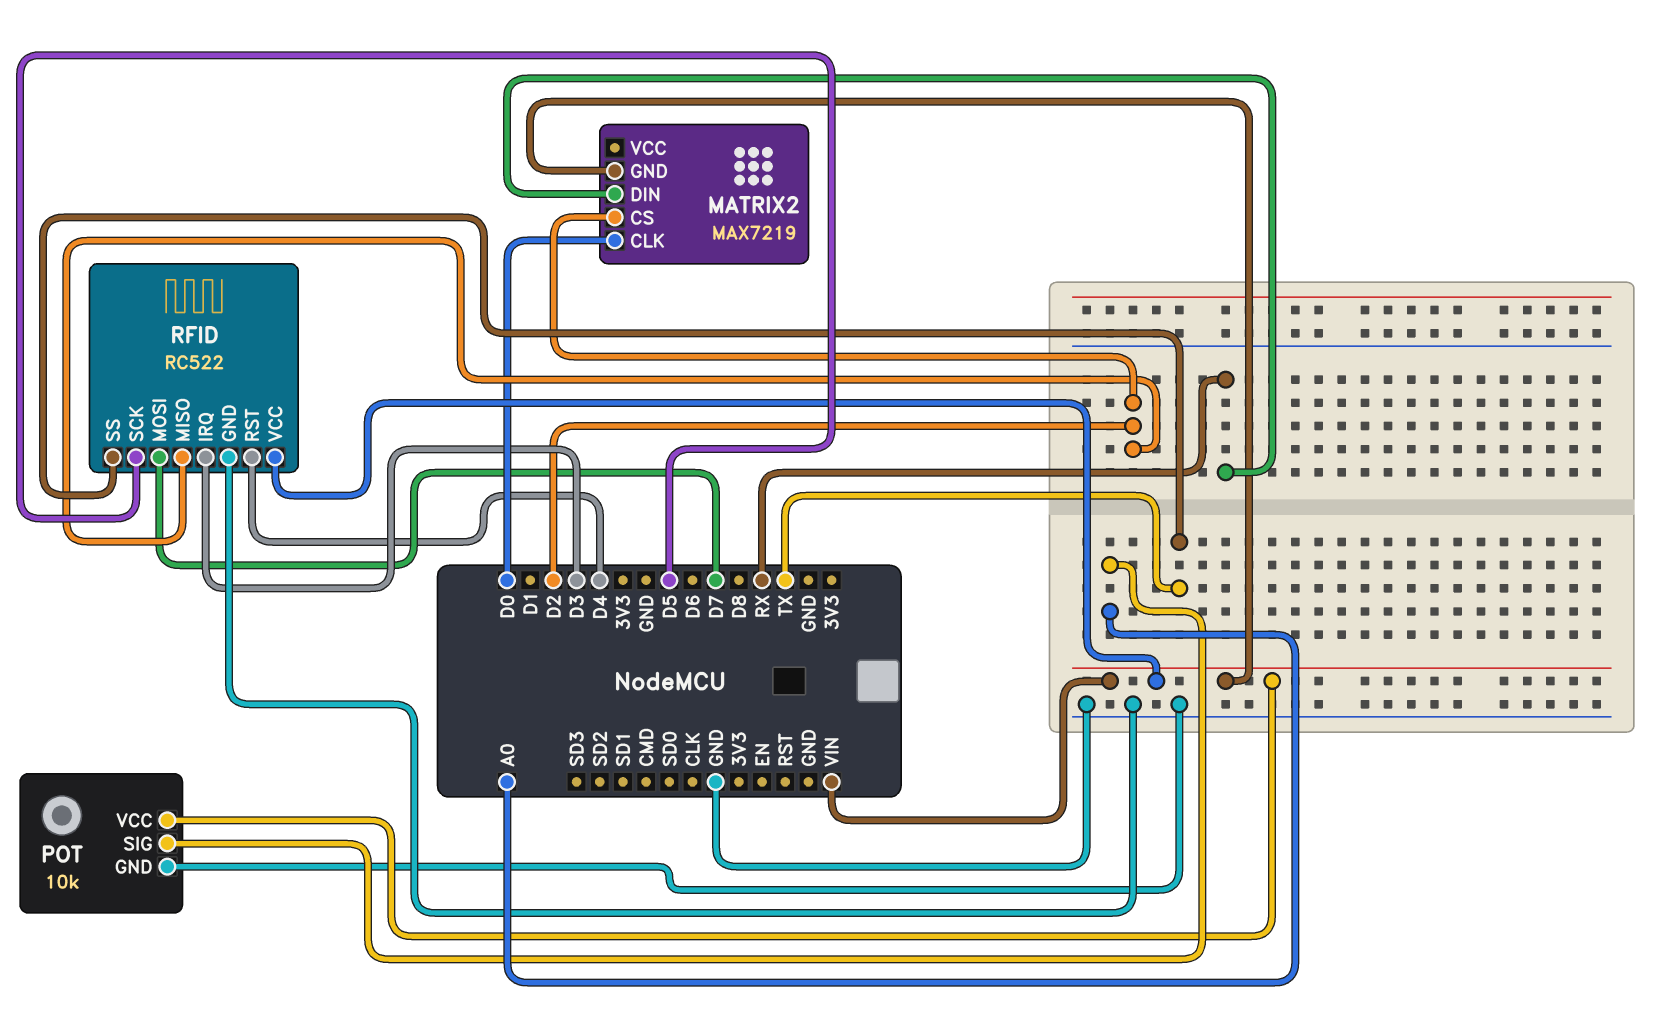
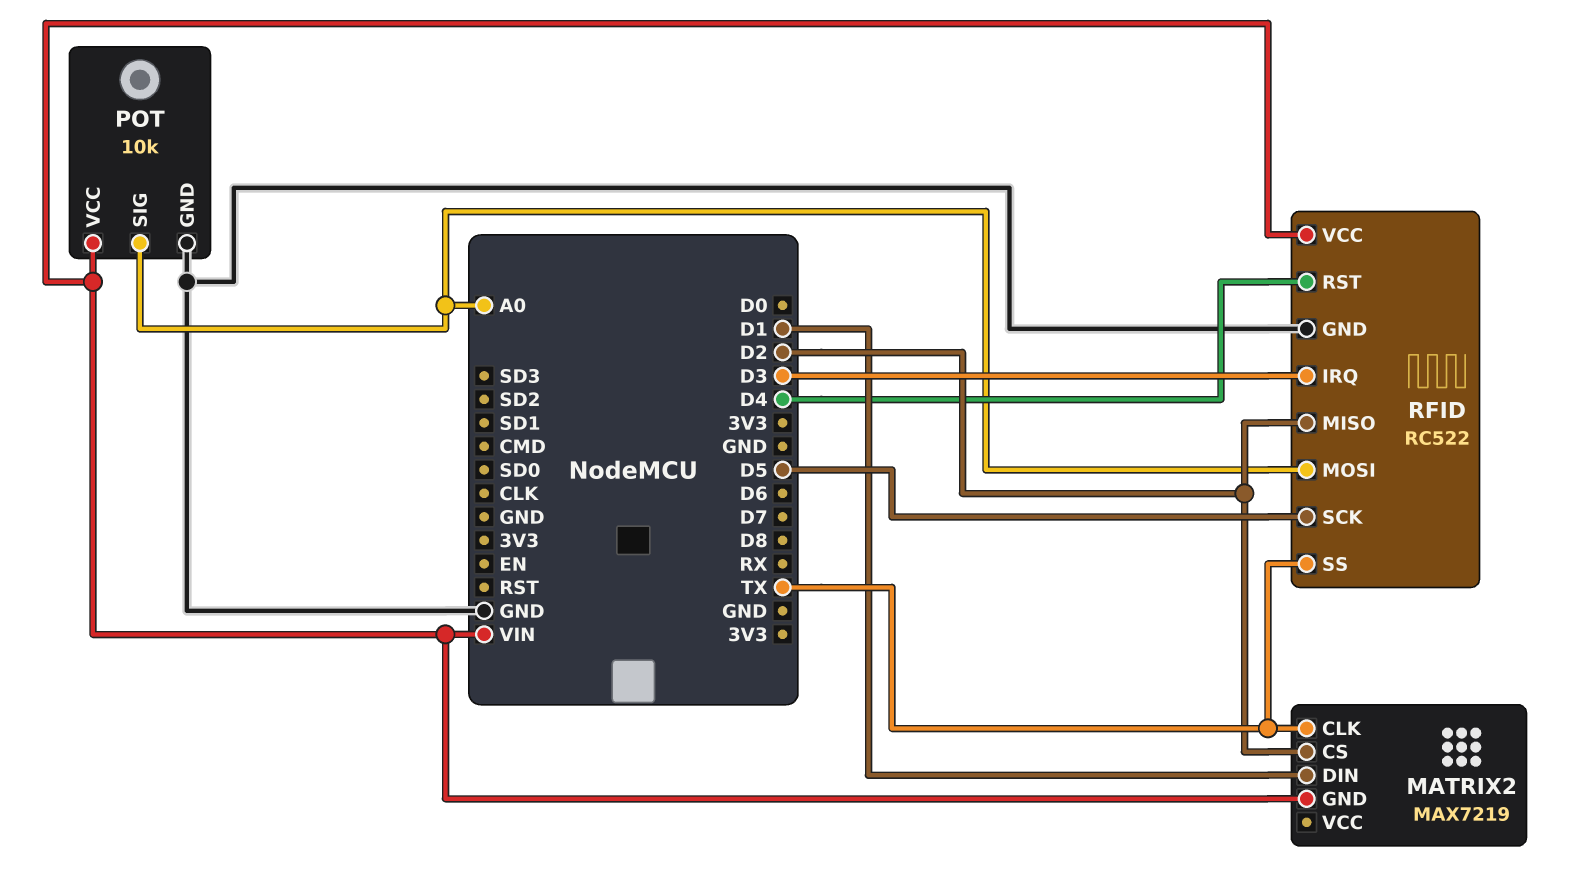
MATRIX2 pin CLK: D0 -> TX
MATRIX2 pin DIN: RX -> D1
RFID pin MOSI: D7 -> A0

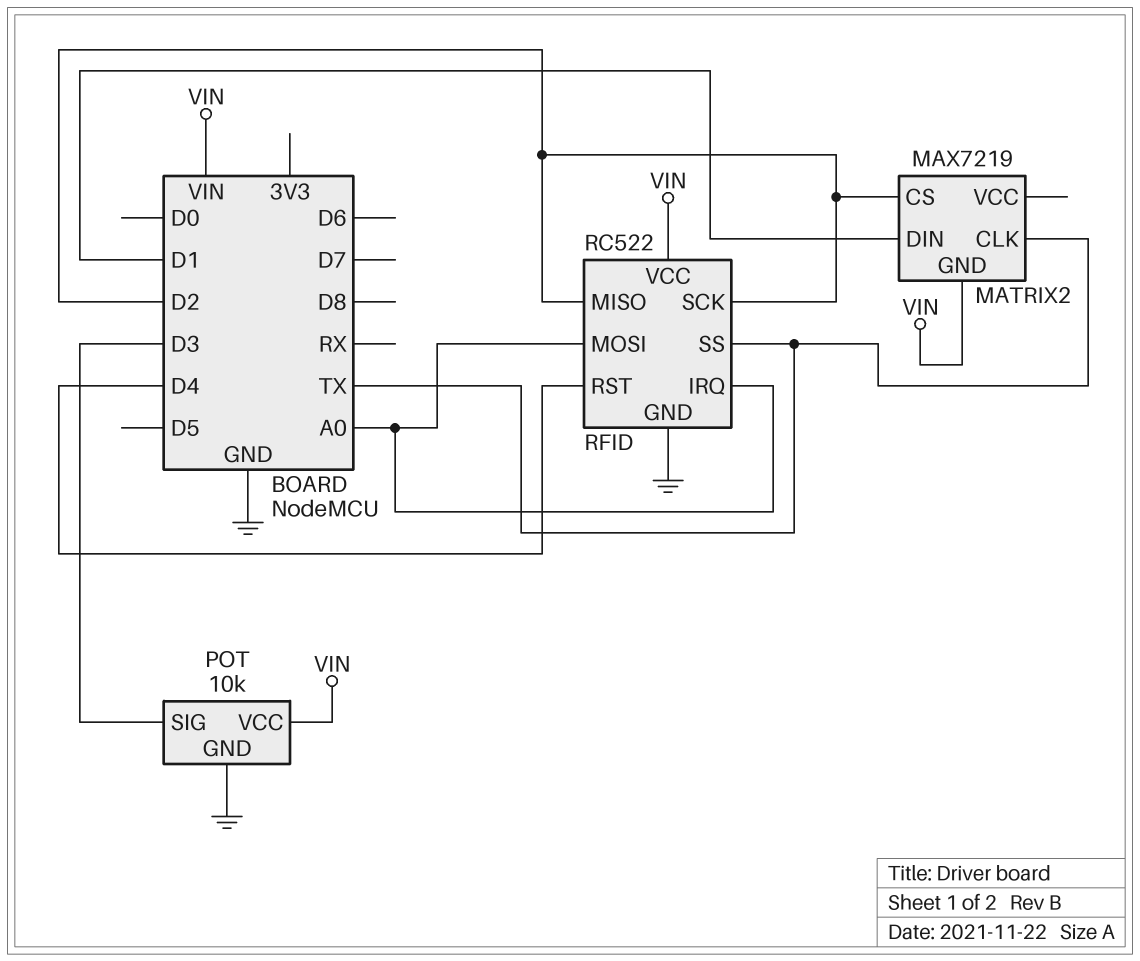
POT pin SIG: A0 -> D3
RFID pin IRQ: D3 -> A0
RFID pin SCK: D5 -> D2

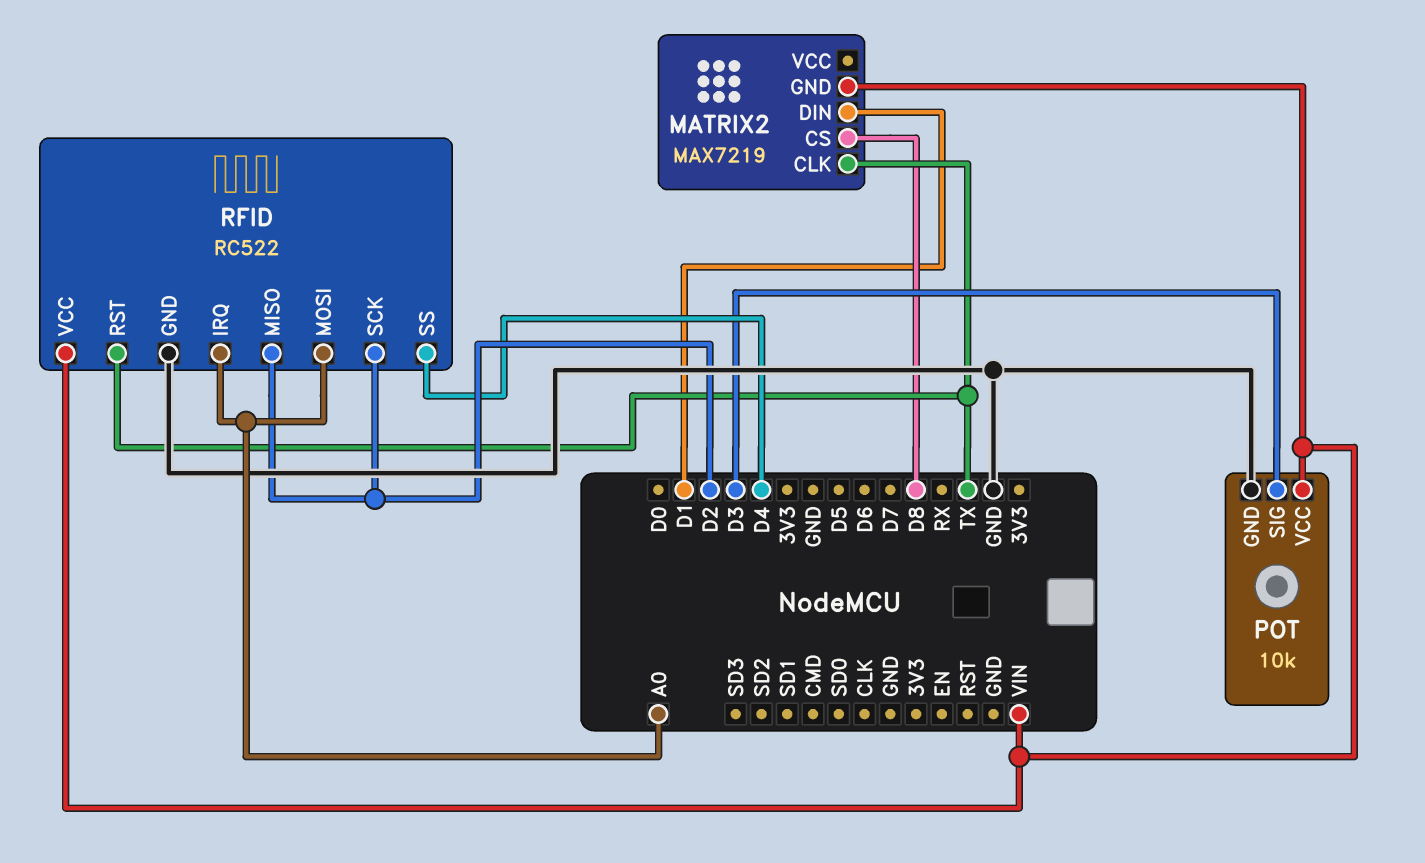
MATRIX2 pin CS: D2 -> D8
RFID pin RST: D4 -> TX
RFID pin SS: TX -> D4

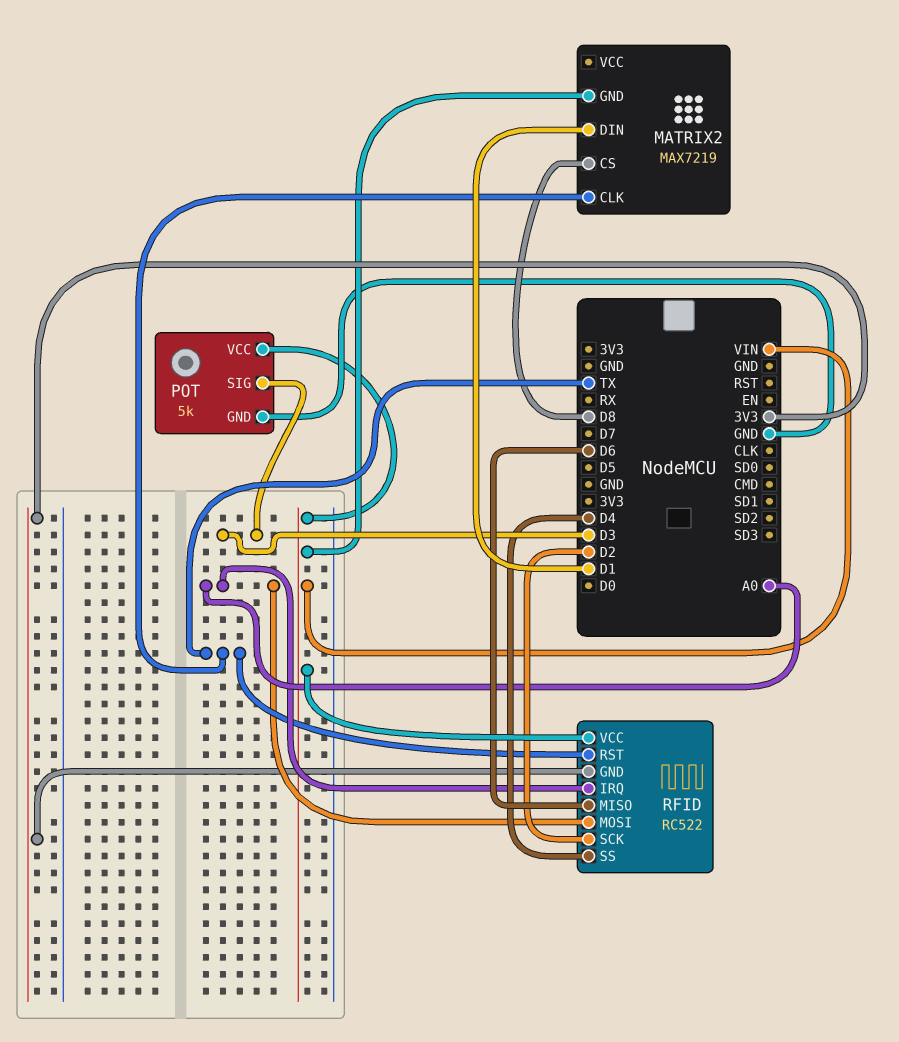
POT: 10k -> 5k
RFID pin GND: GND -> 3V3
RFID pin MISO: D2 -> D6

